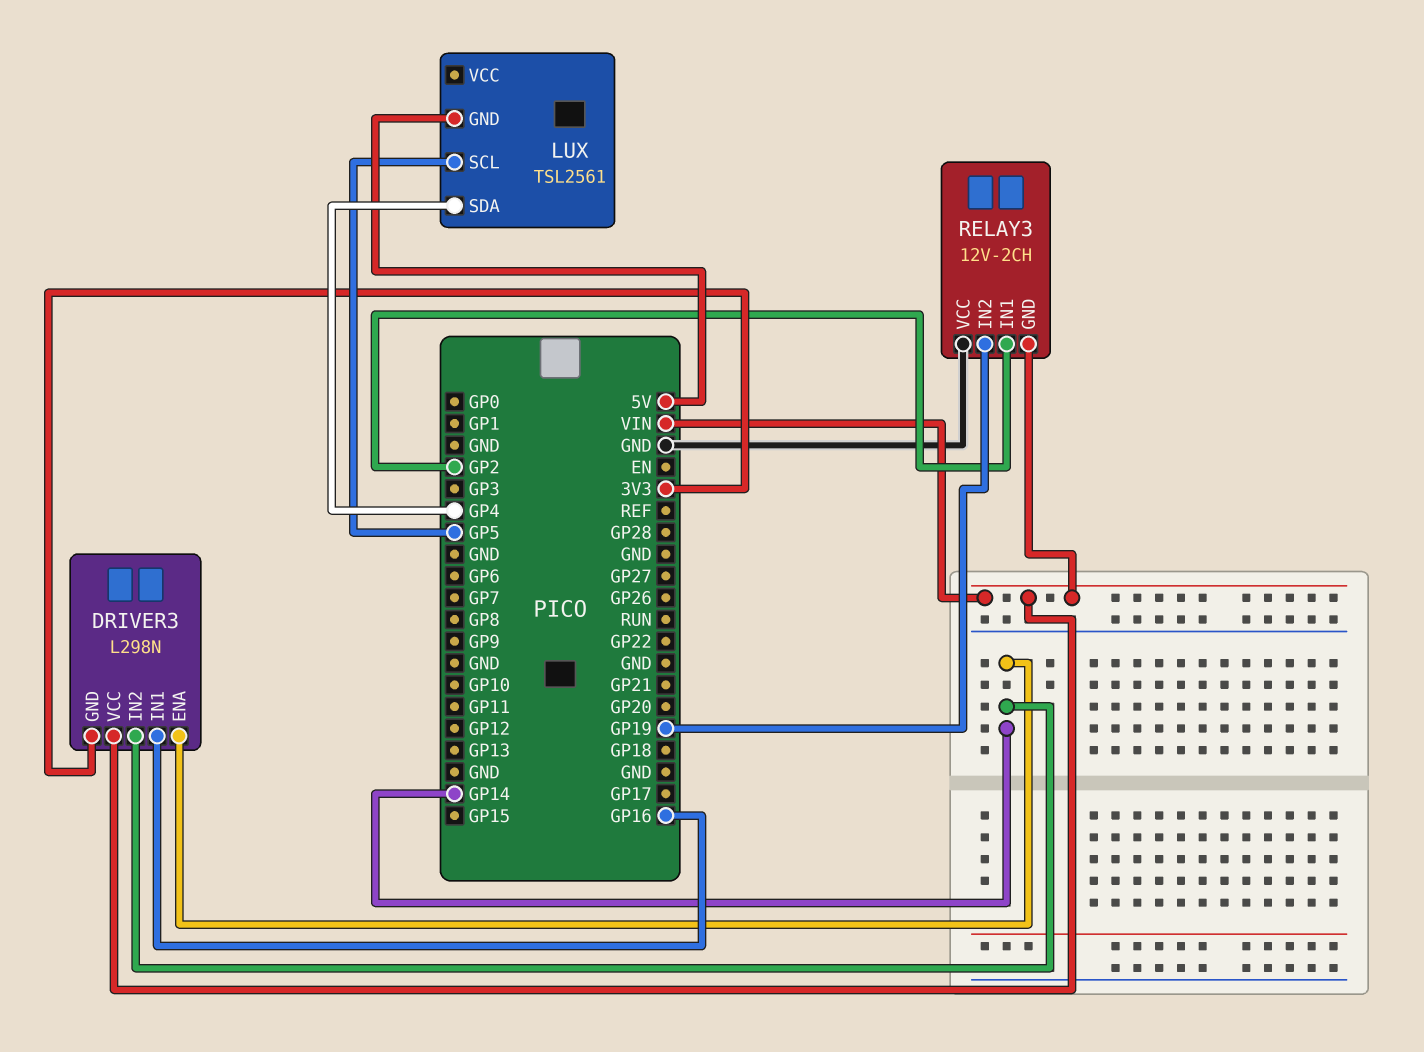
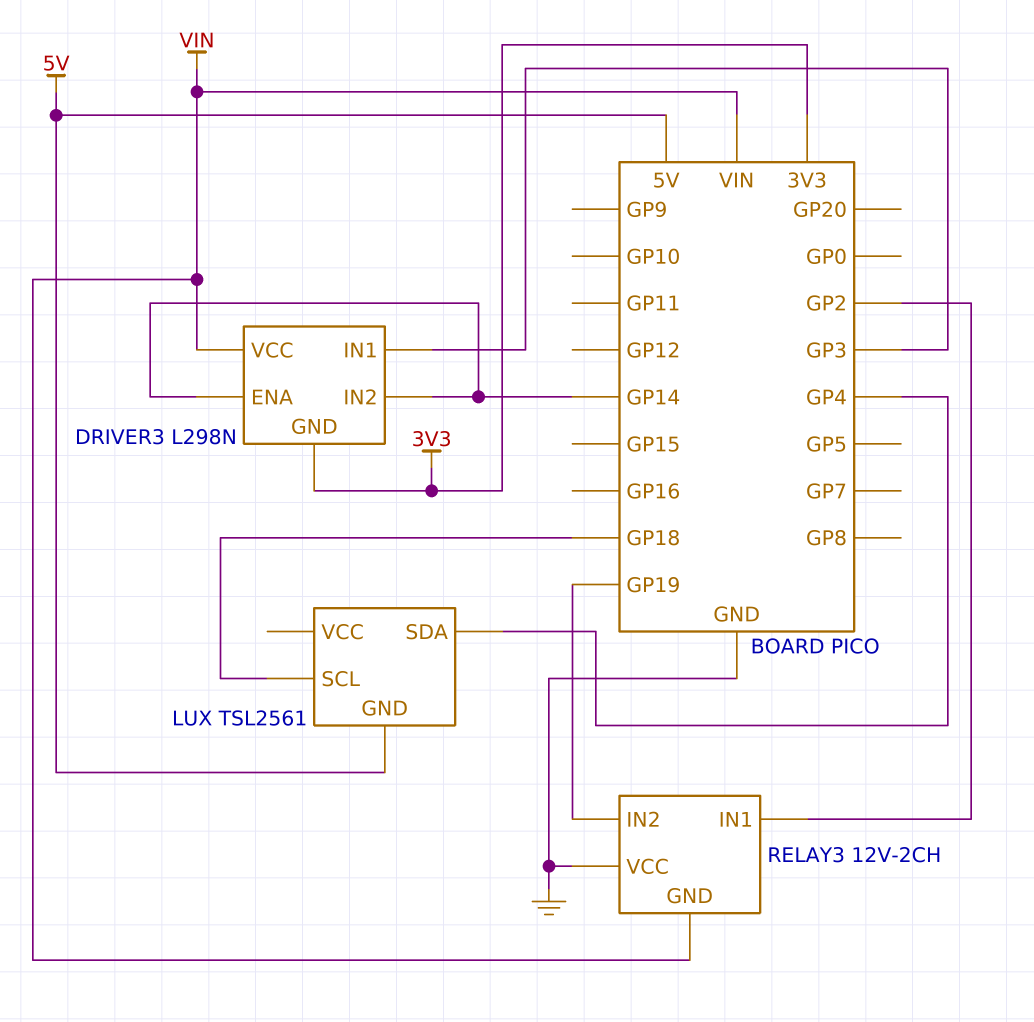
DRIVER3 pin IN1: GP16 -> GP3
LUX pin SCL: GP5 -> GP18

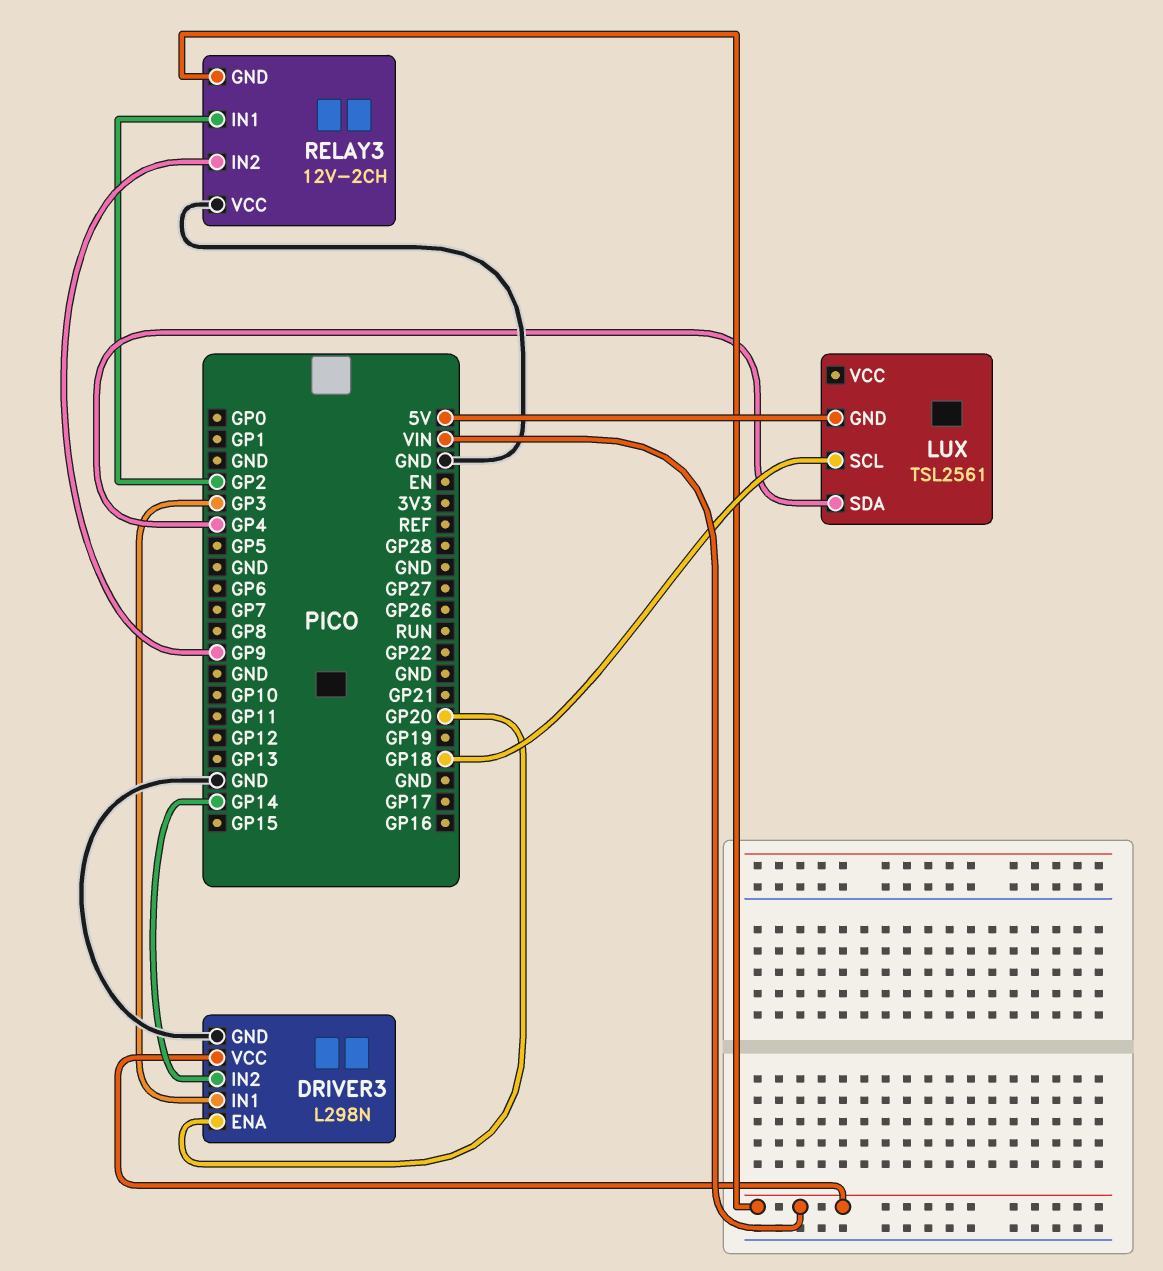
DRIVER3 pin ENA: GP14 -> GP20
DRIVER3 pin GND: 3V3 -> GND
RELAY3 pin IN2: GP19 -> GP9

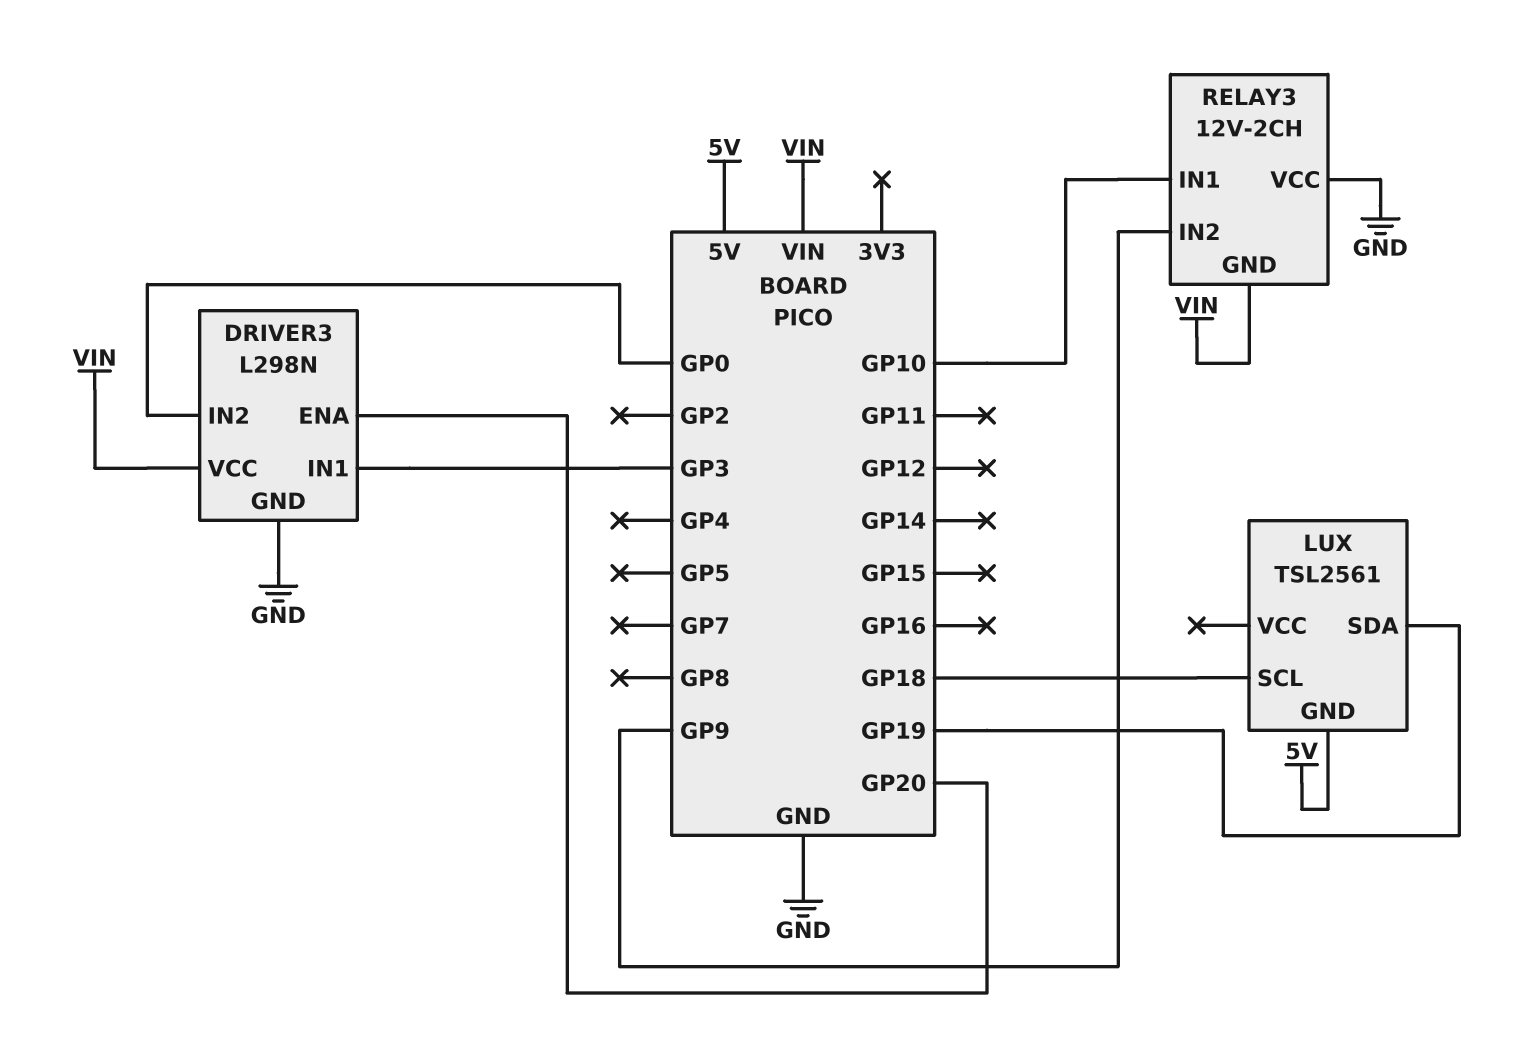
DRIVER3 pin IN2: GP14 -> GP0
LUX pin SDA: GP4 -> GP19
RELAY3 pin IN1: GP2 -> GP10

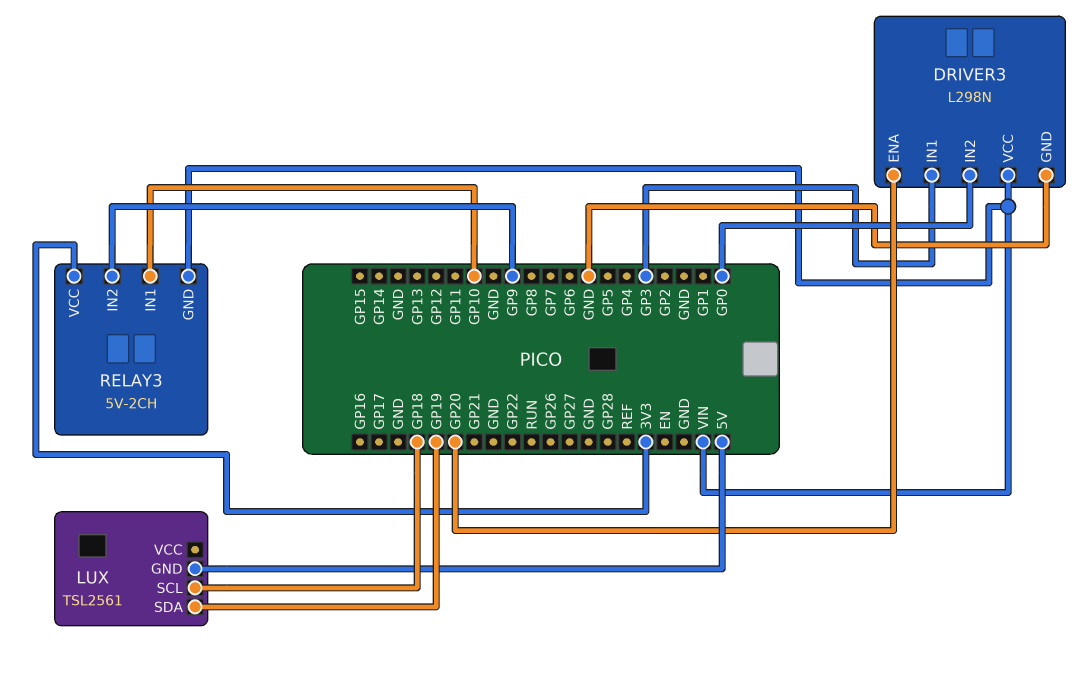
RELAY3: 12V-2CH -> 5V-2CH
RELAY3 pin VCC: GND -> 3V3

